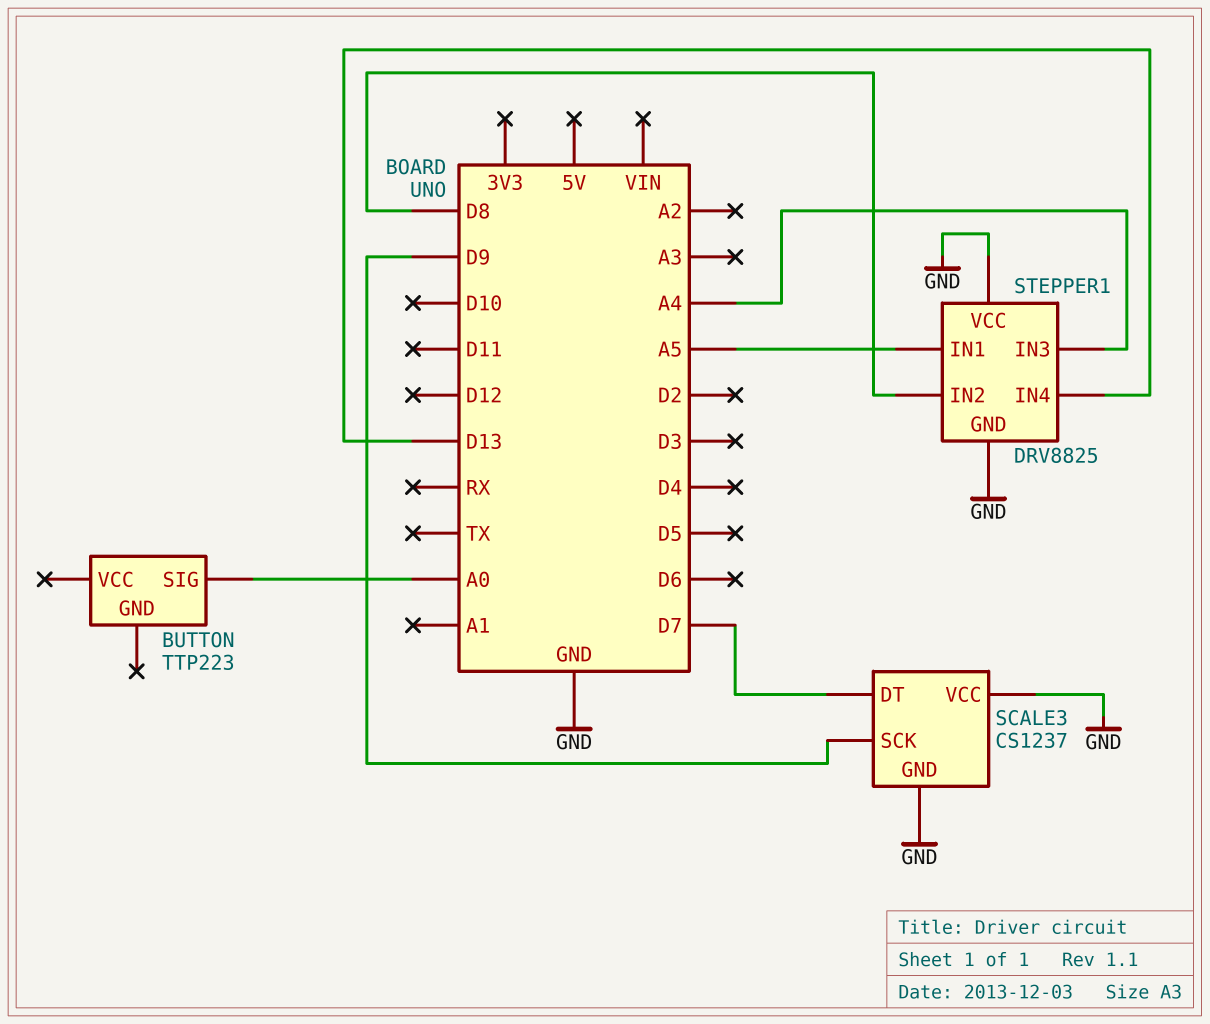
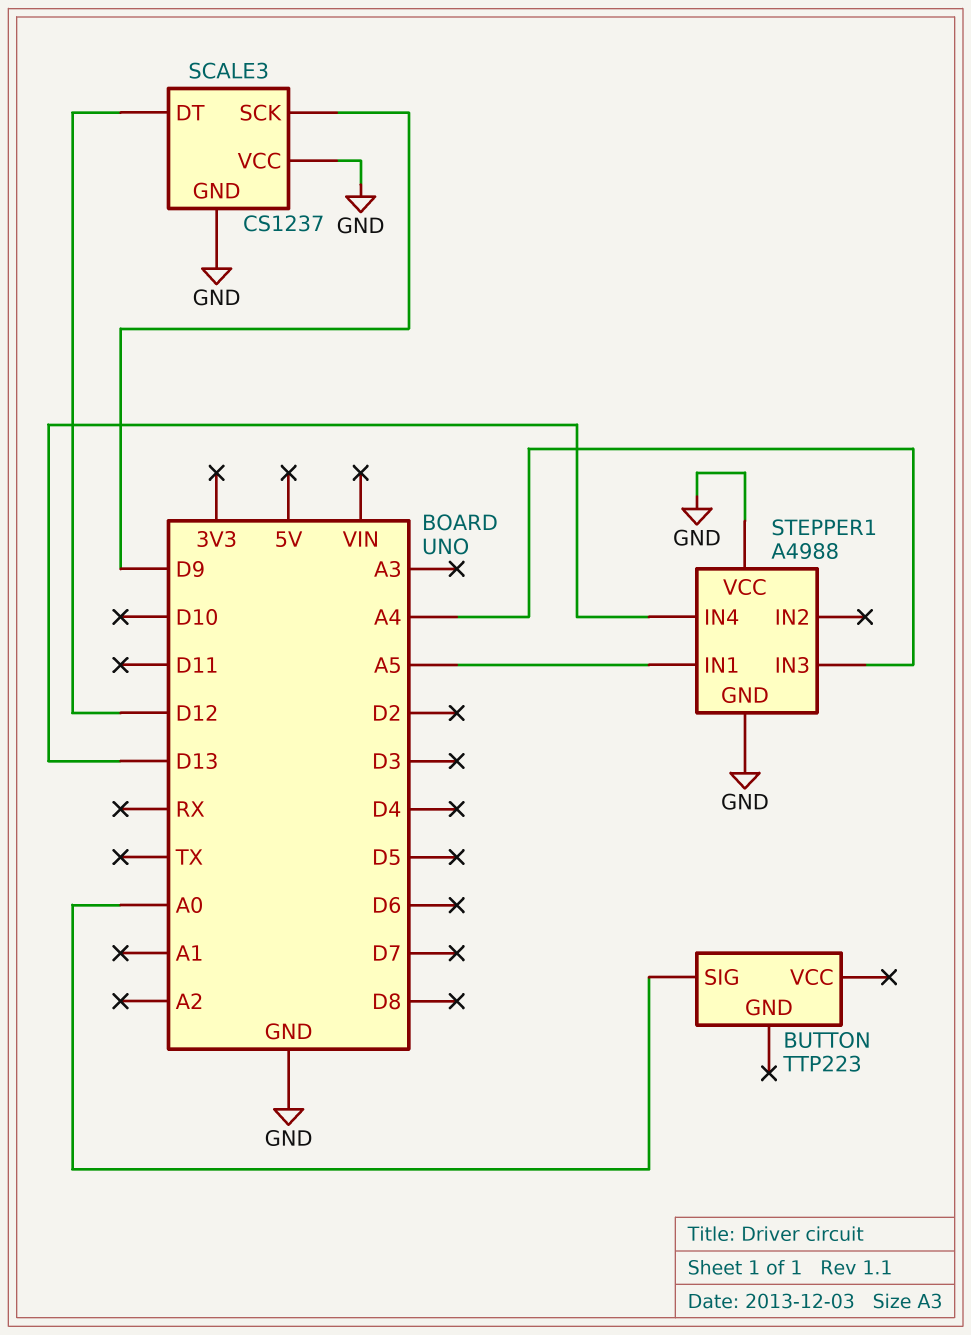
SCALE3 pin DT: D7 -> D12
STEPPER1: DRV8825 -> A4988
STEPPER1 pin IN2: D8 -> none

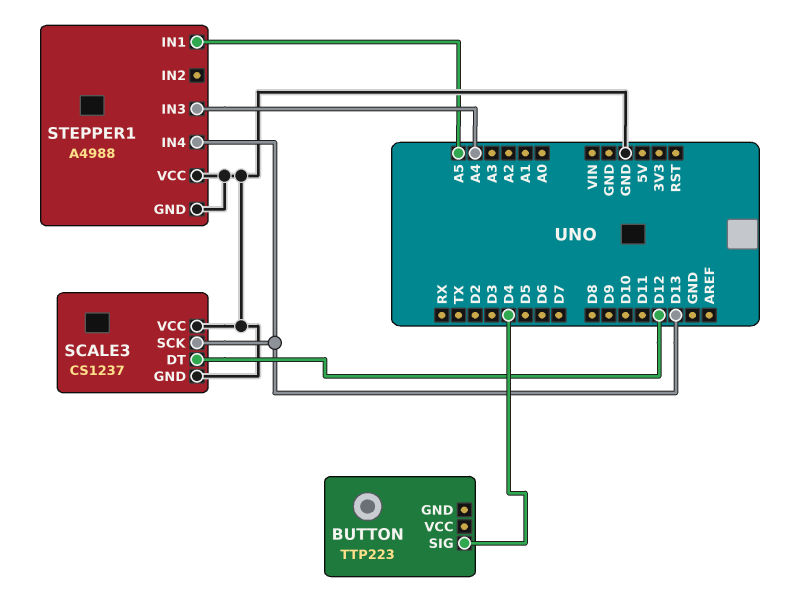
BUTTON pin SIG: A0 -> D4
SCALE3 pin SCK: D9 -> D13

